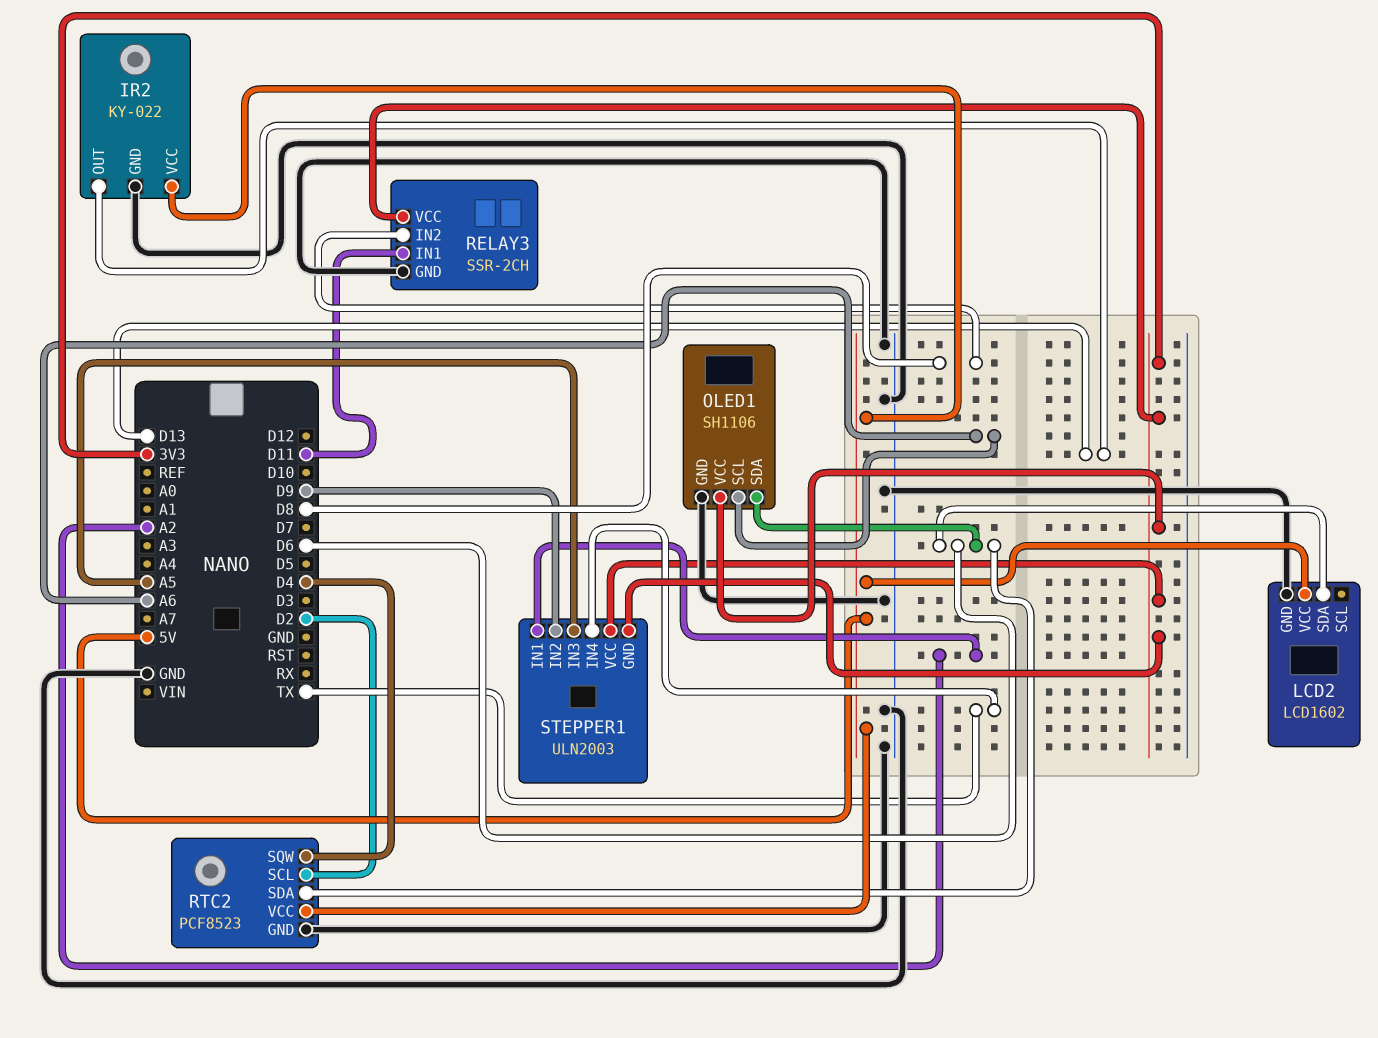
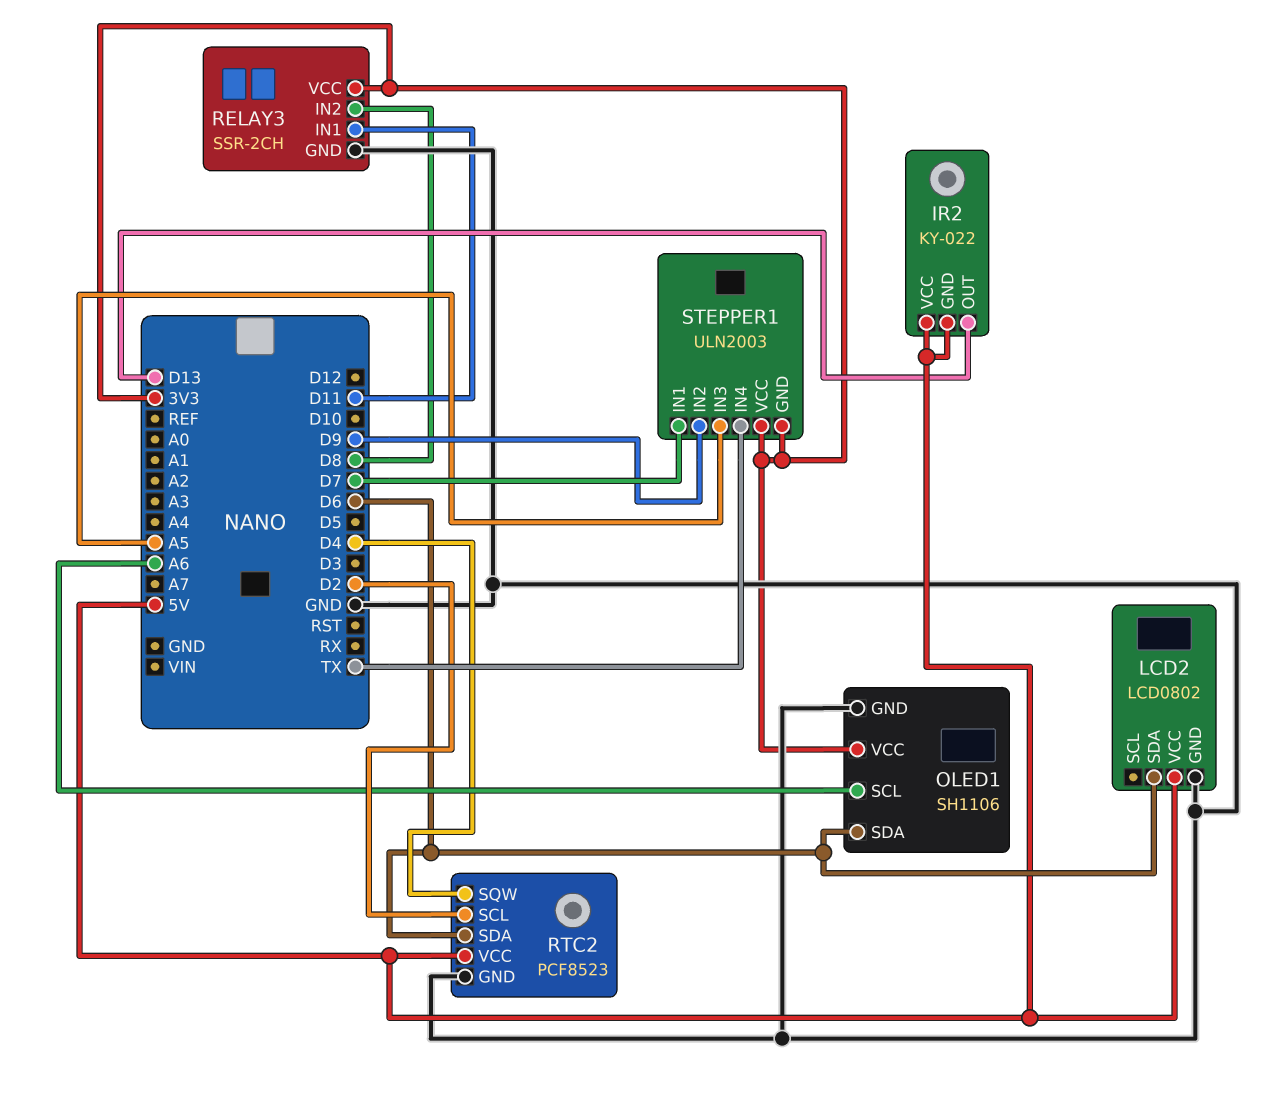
IR2 pin GND: GND -> 5V
LCD2: LCD1602 -> LCD0802
STEPPER1 pin IN1: A2 -> D7

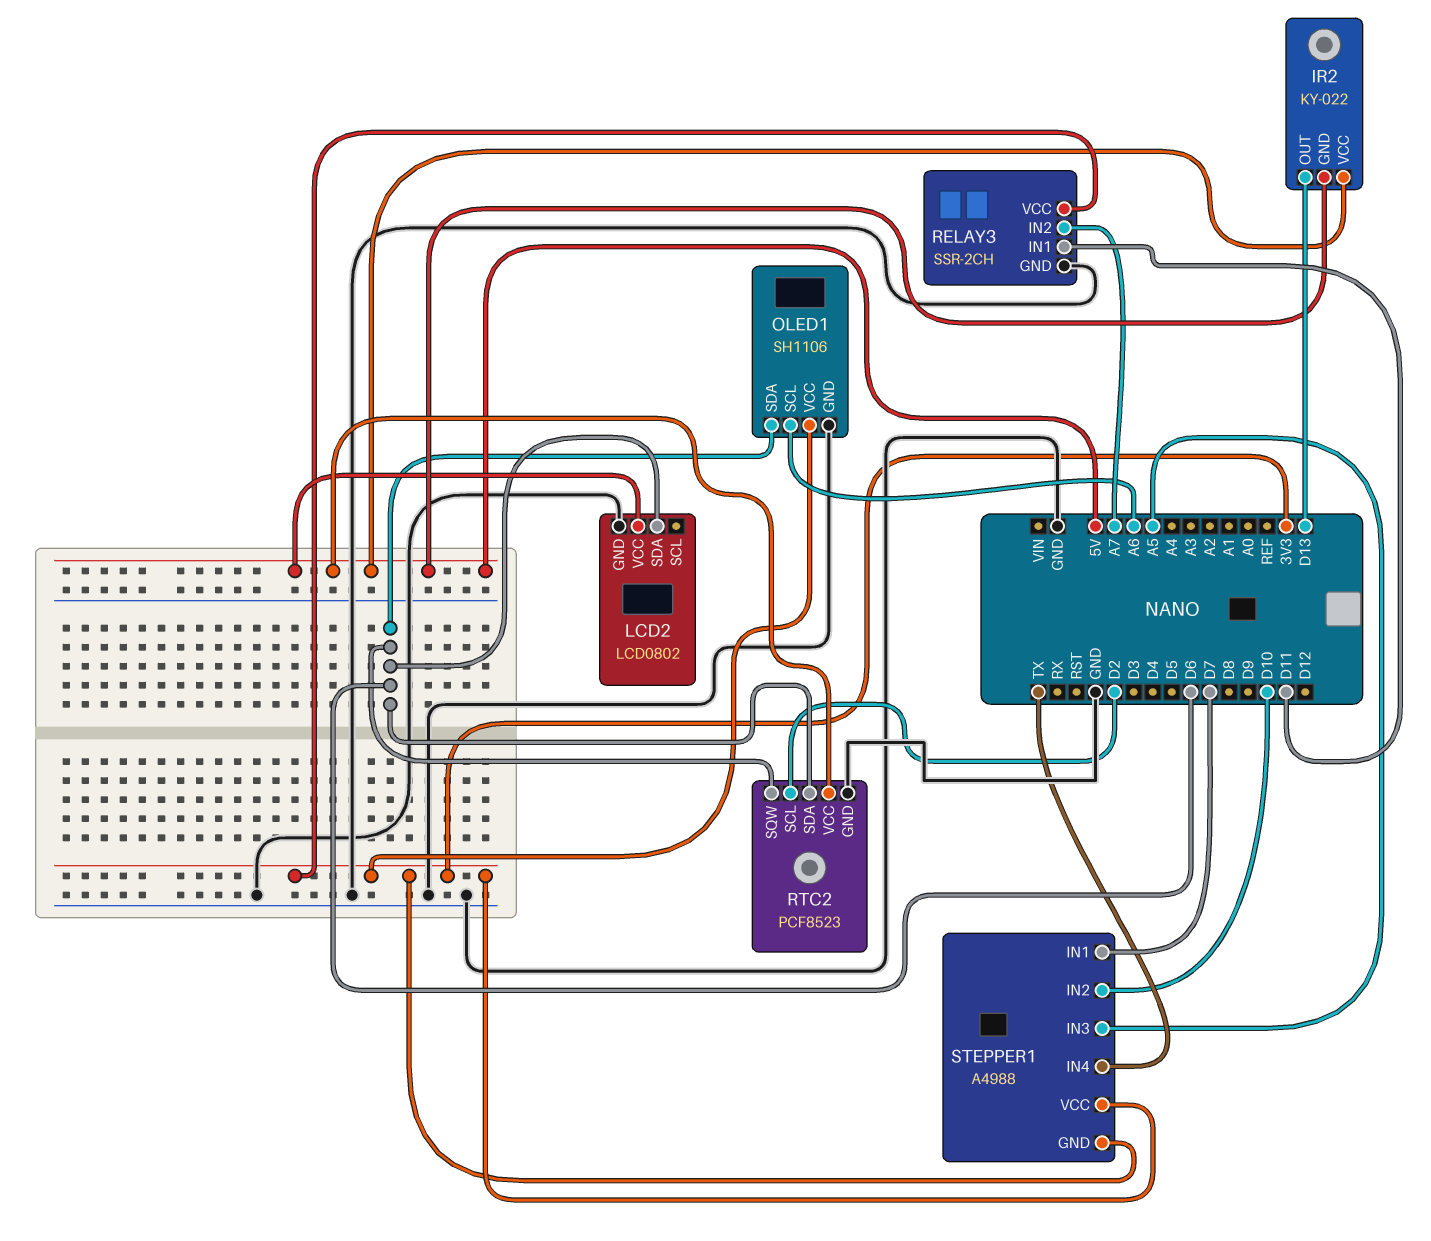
RELAY3 pin IN2: D8 -> A7
RTC2 pin SQW: D4 -> D6
STEPPER1: ULN2003 -> A4988
STEPPER1 pin IN2: D9 -> D10

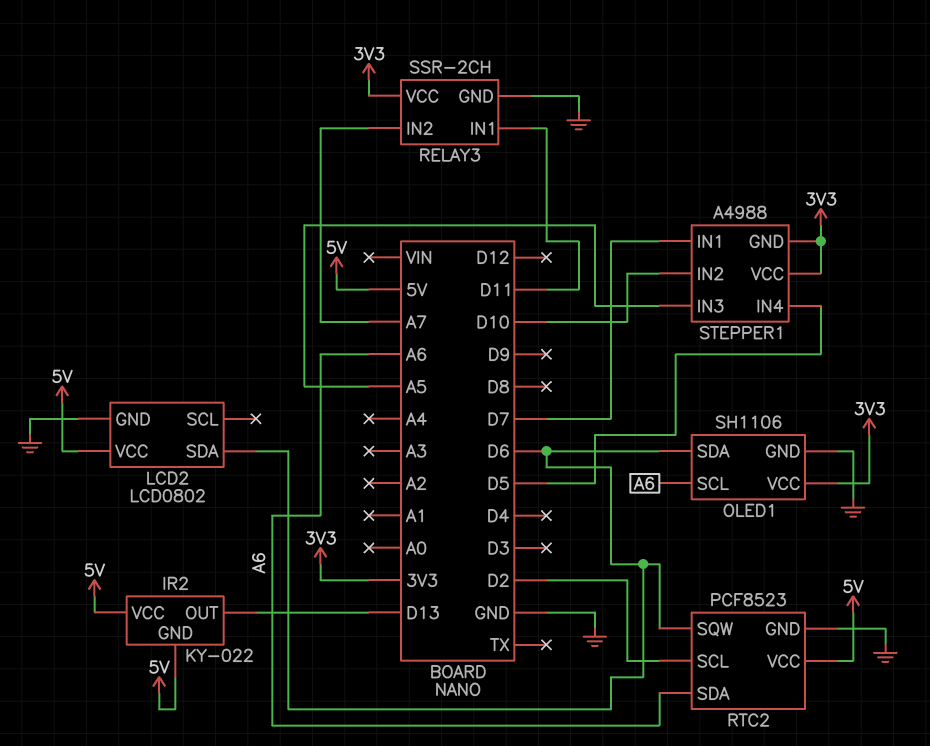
RTC2 pin SDA: D6 -> A6
STEPPER1 pin IN4: TX -> D5

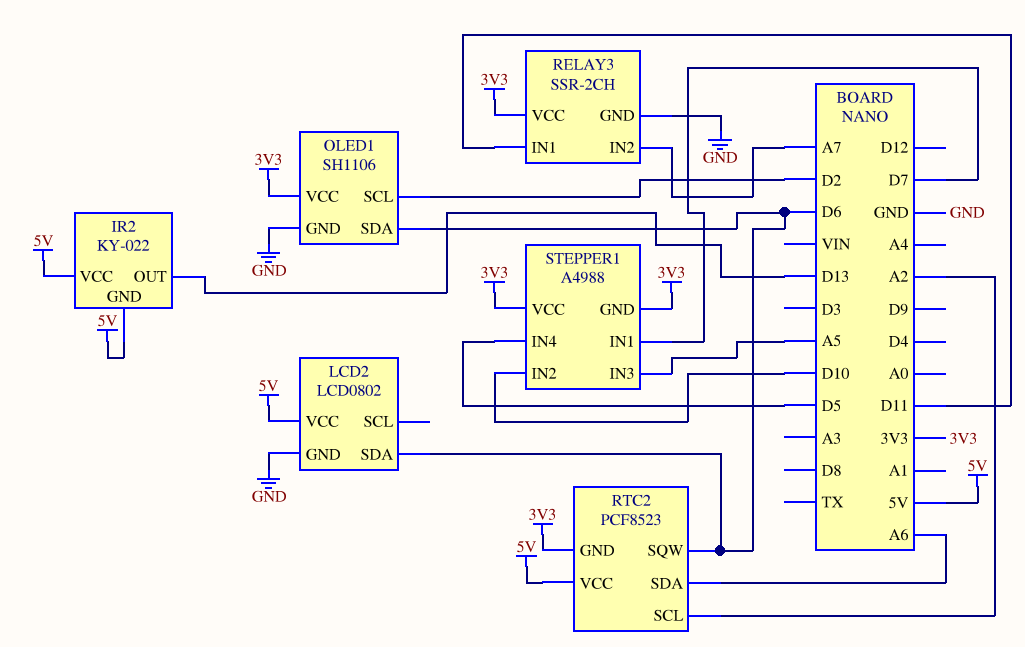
OLED1 pin SCL: A6 -> D2
RTC2 pin GND: GND -> 3V3
RTC2 pin SCL: D2 -> A2

